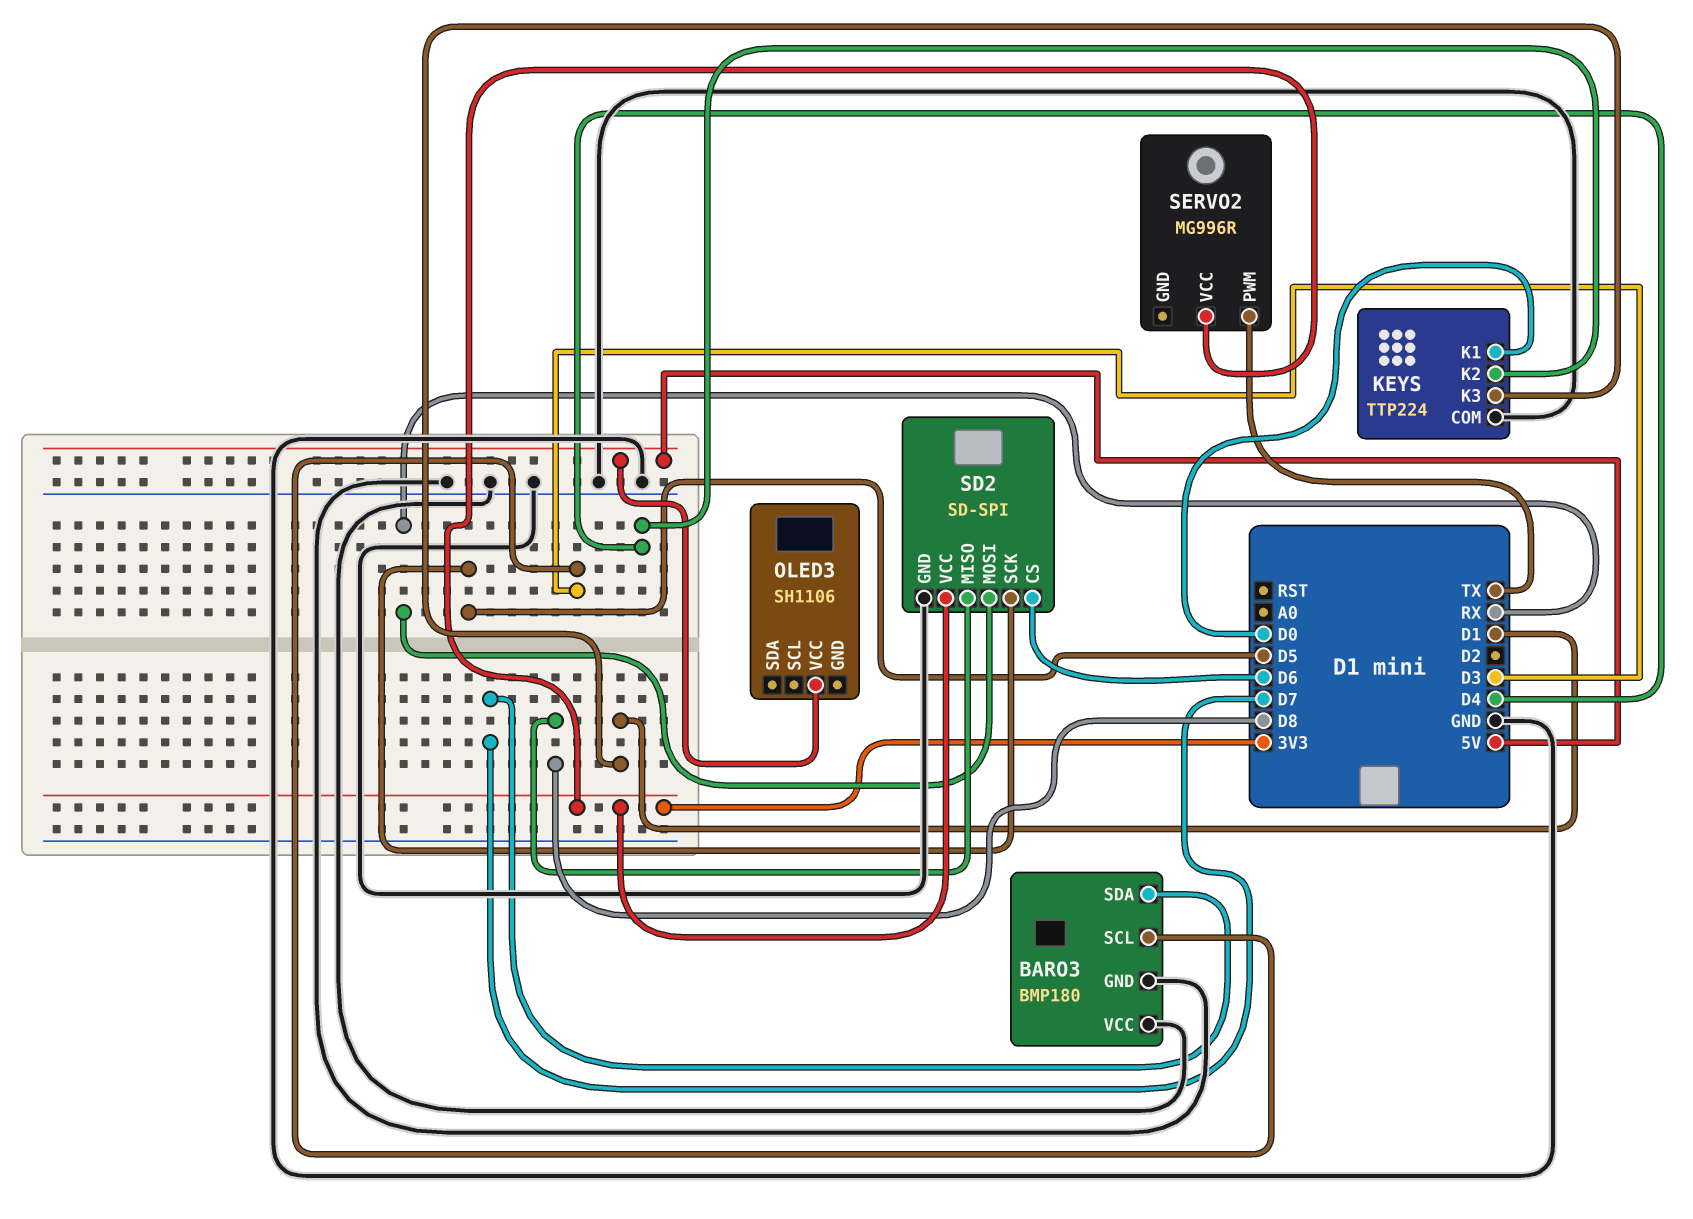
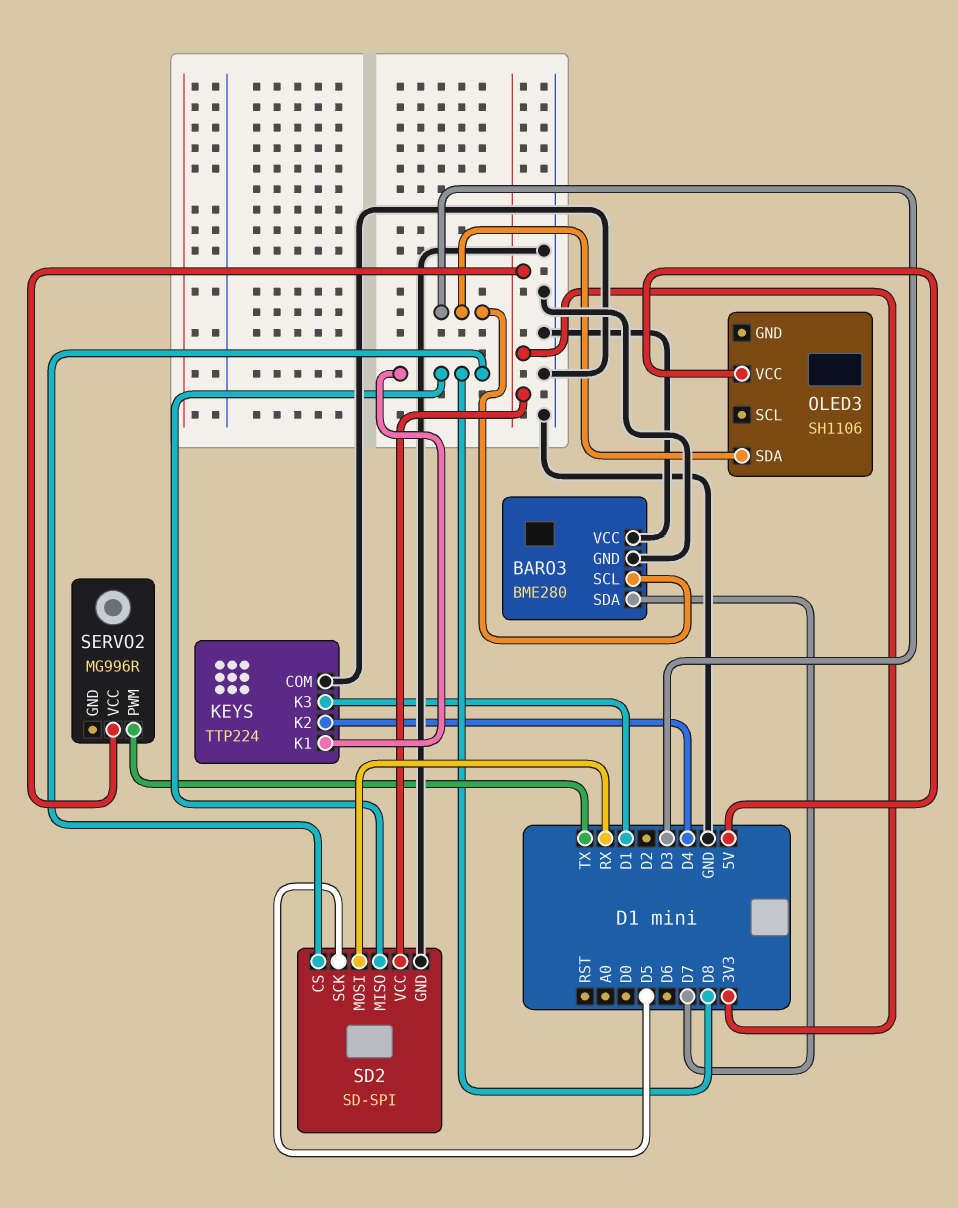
BARO3: BMP180 -> BME280
KEYS pin K1: D0 -> D8
OLED3 pin SDA: none -> D3
SD2 pin CS: D6 -> D8

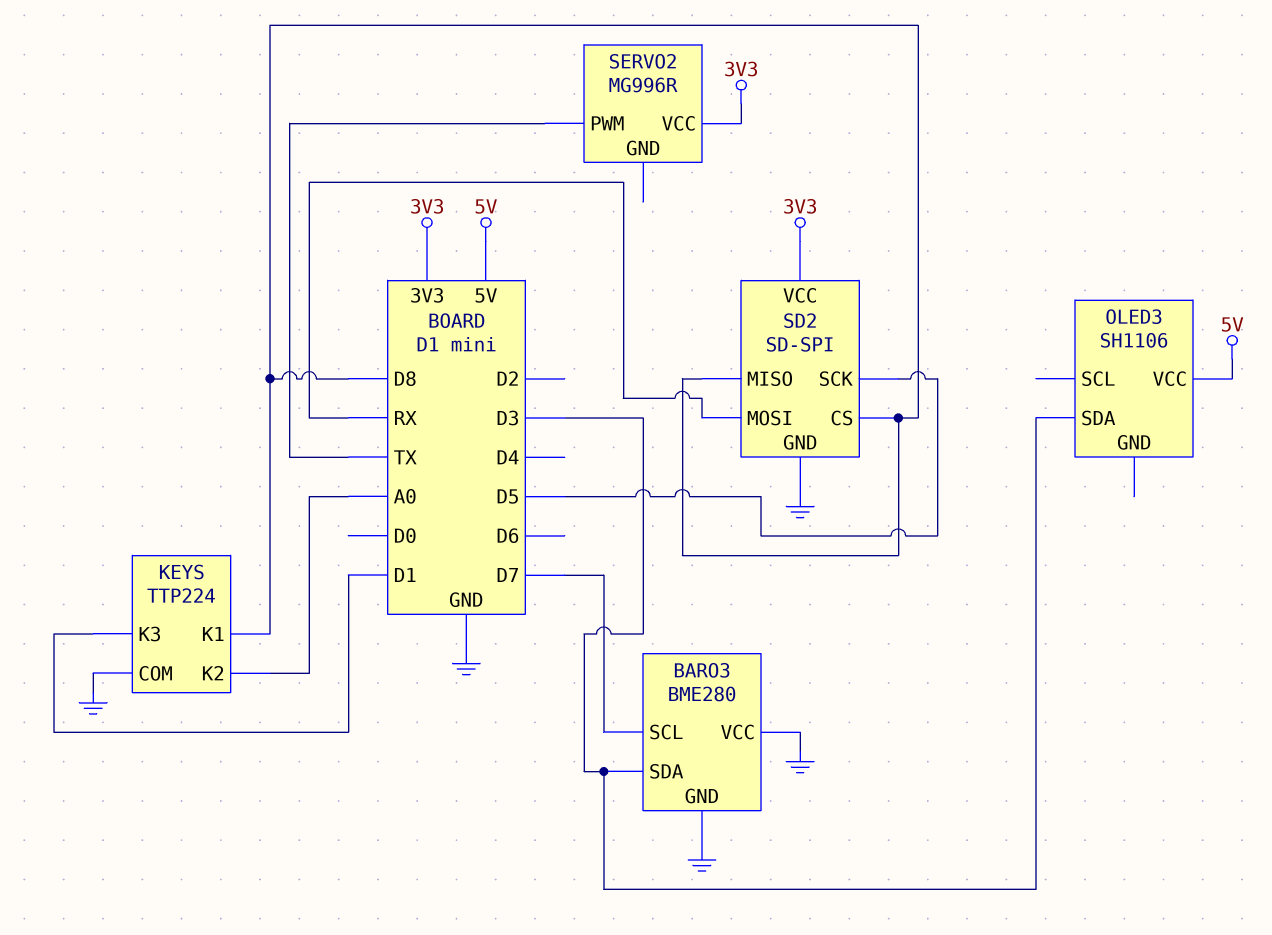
BARO3 pin SCL: D3 -> D7
BARO3 pin SDA: D7 -> D3
KEYS pin K2: D4 -> A0

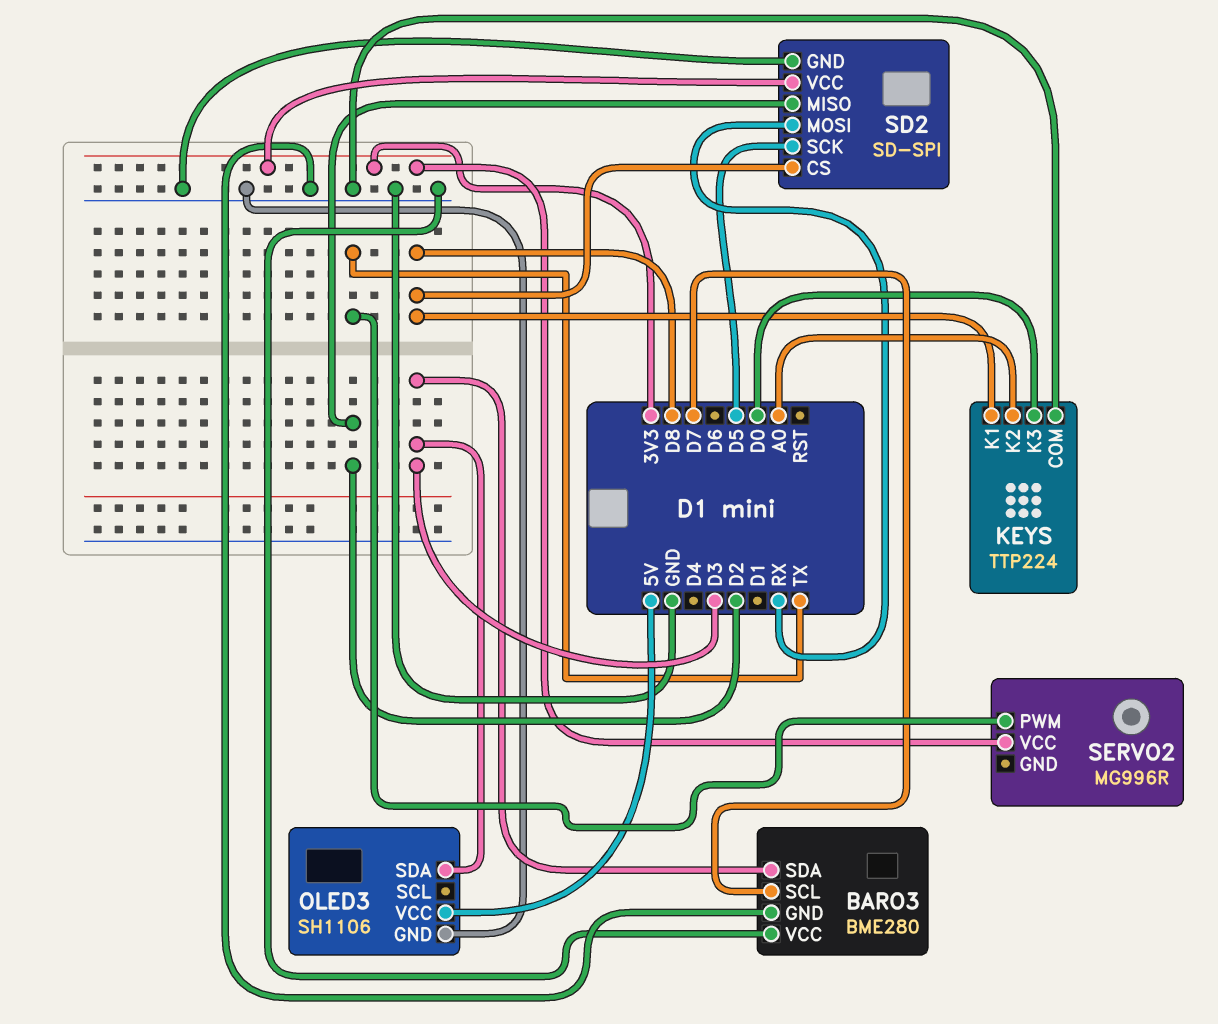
KEYS pin K3: D1 -> D0
OLED3 pin GND: none -> GND
SD2 pin MISO: D8 -> D2

